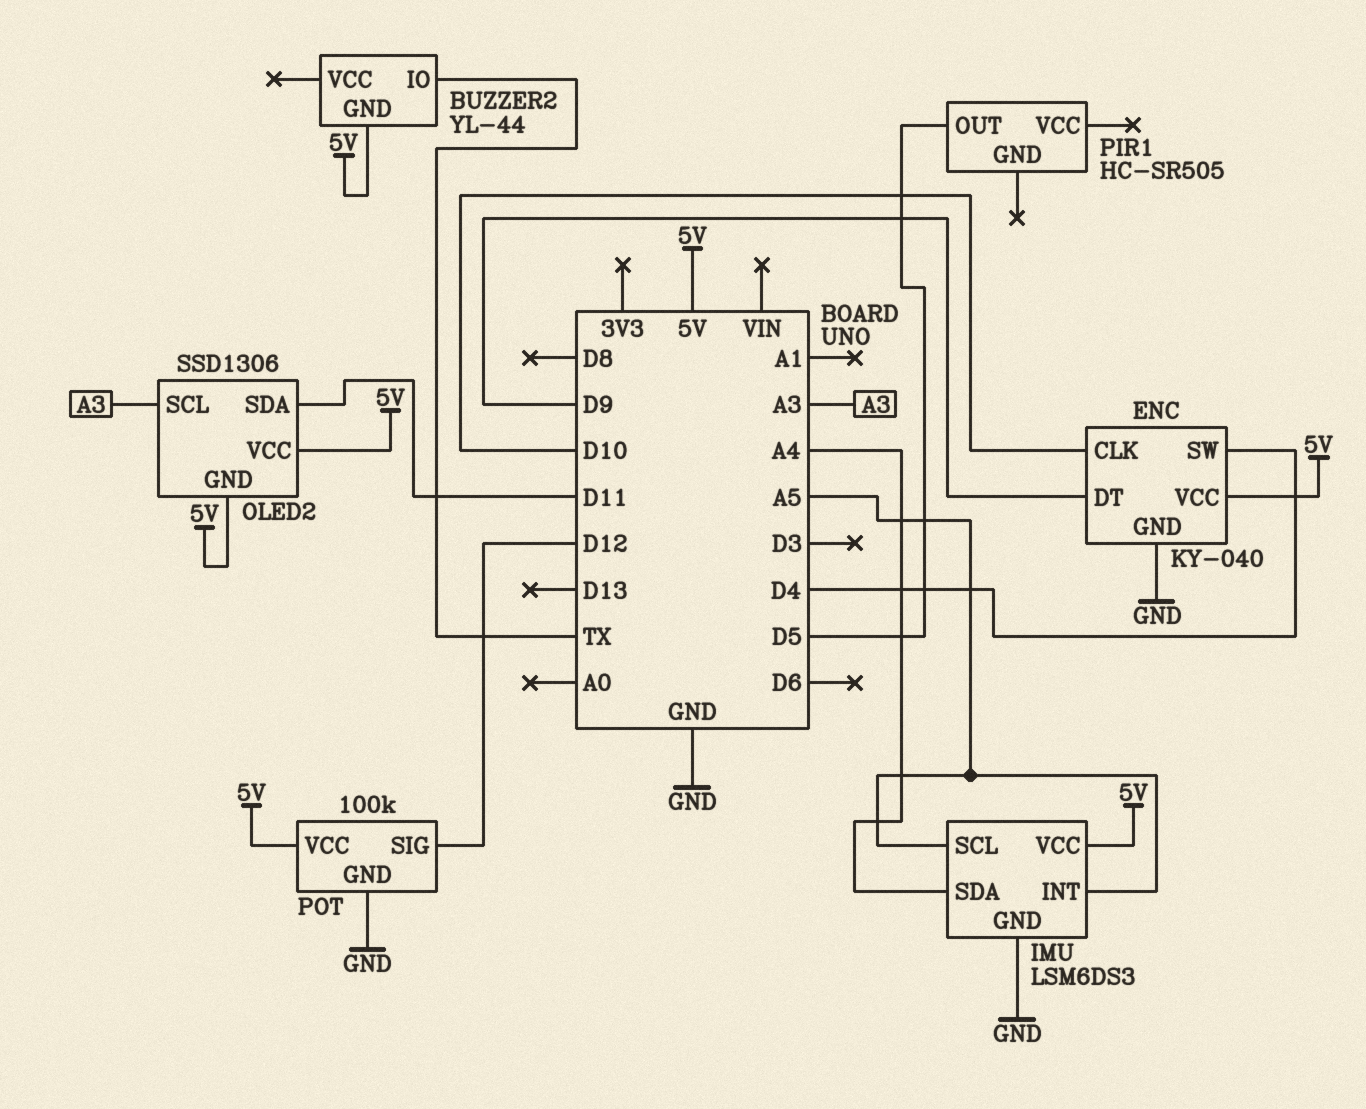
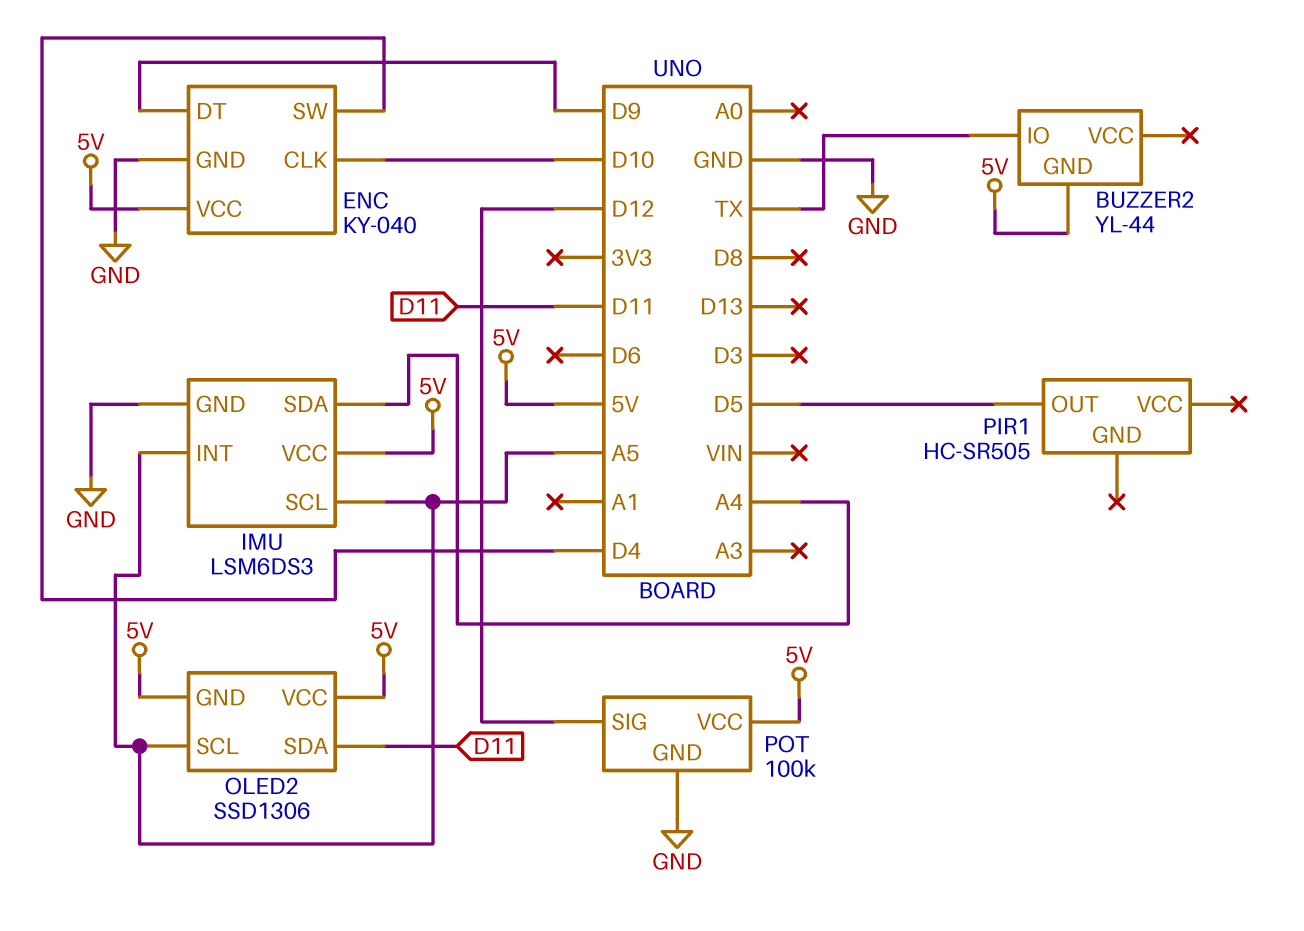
OLED2 pin SCL: A3 -> A5

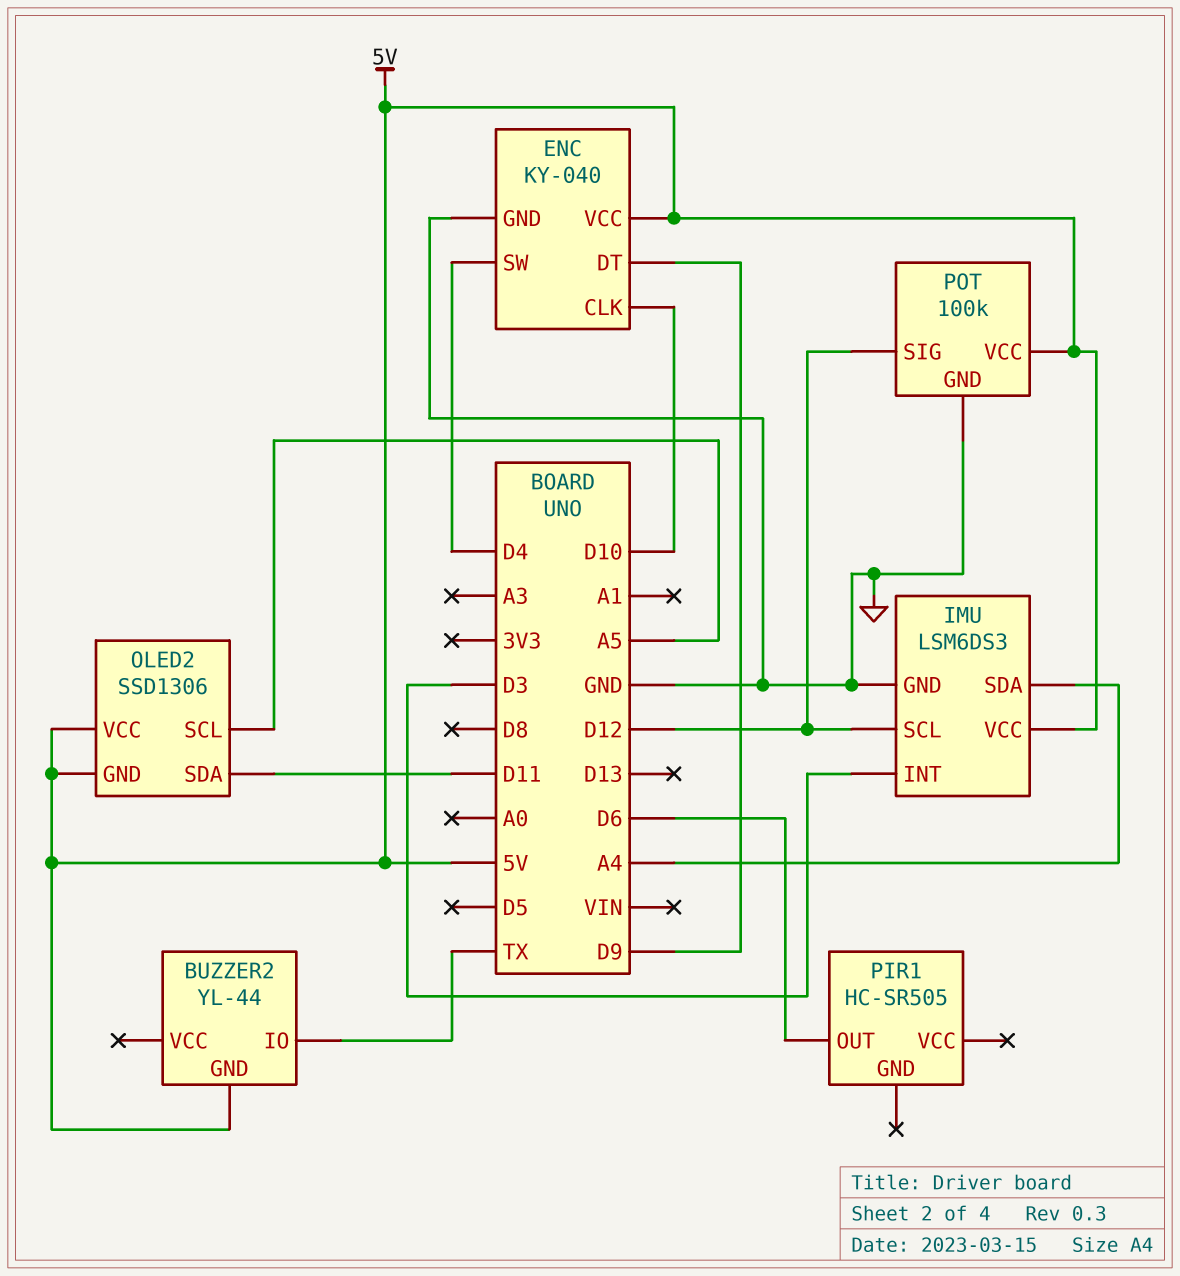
IMU pin INT: A5 -> D3
IMU pin SCL: A5 -> D12
PIR1 pin OUT: D5 -> D6

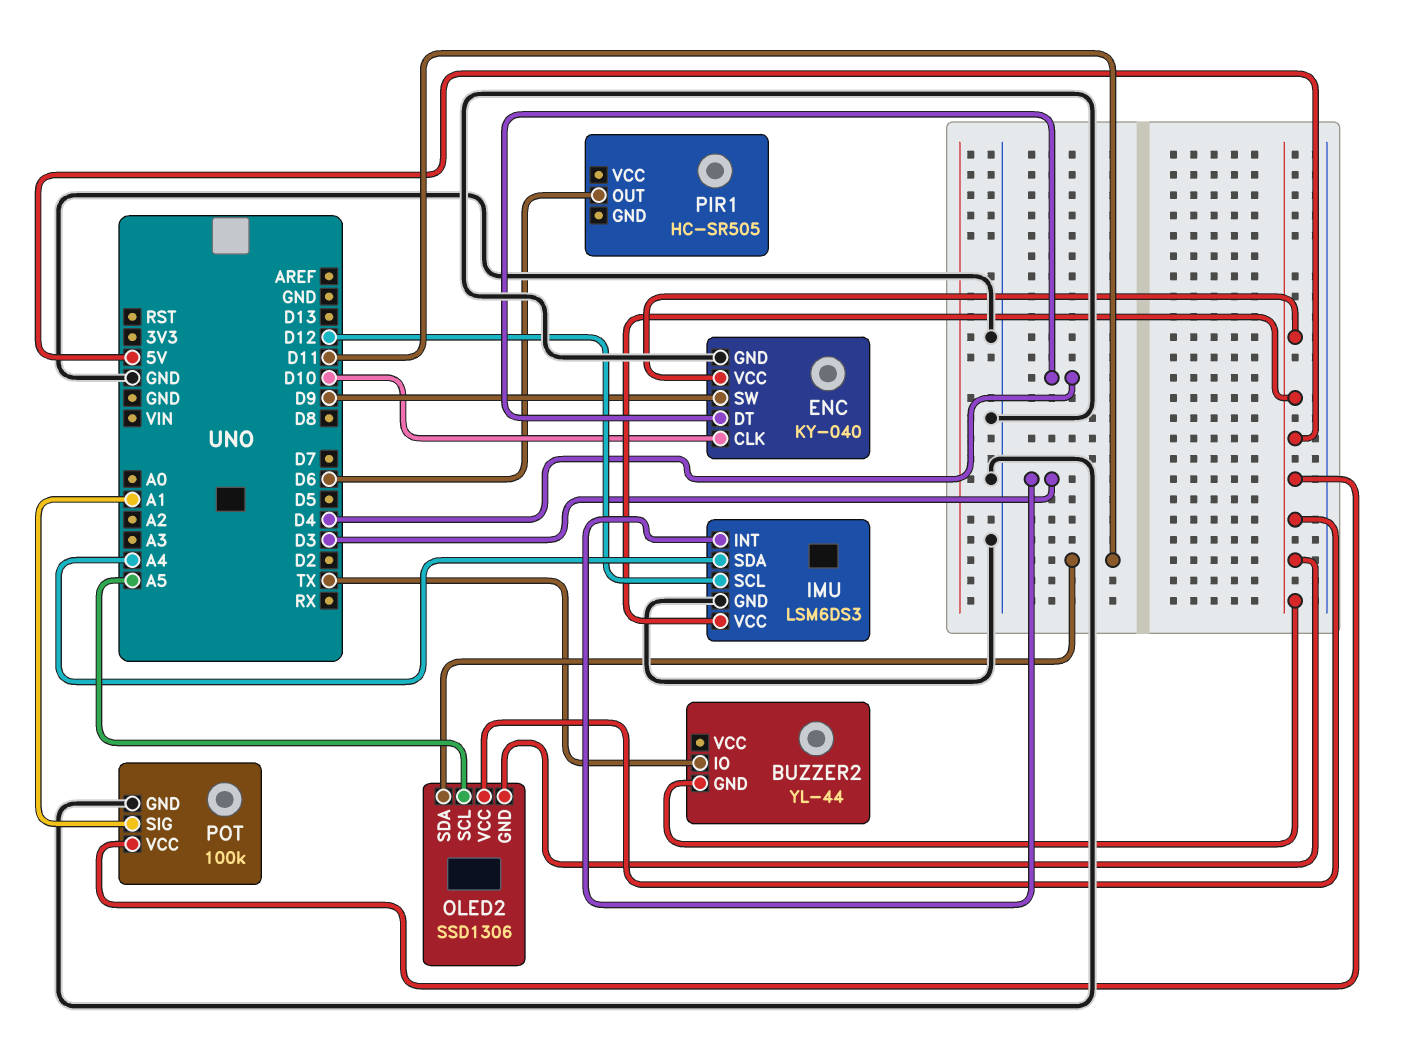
ENC pin DT: D9 -> D4
ENC pin SW: D4 -> D9
POT pin SIG: D12 -> A1

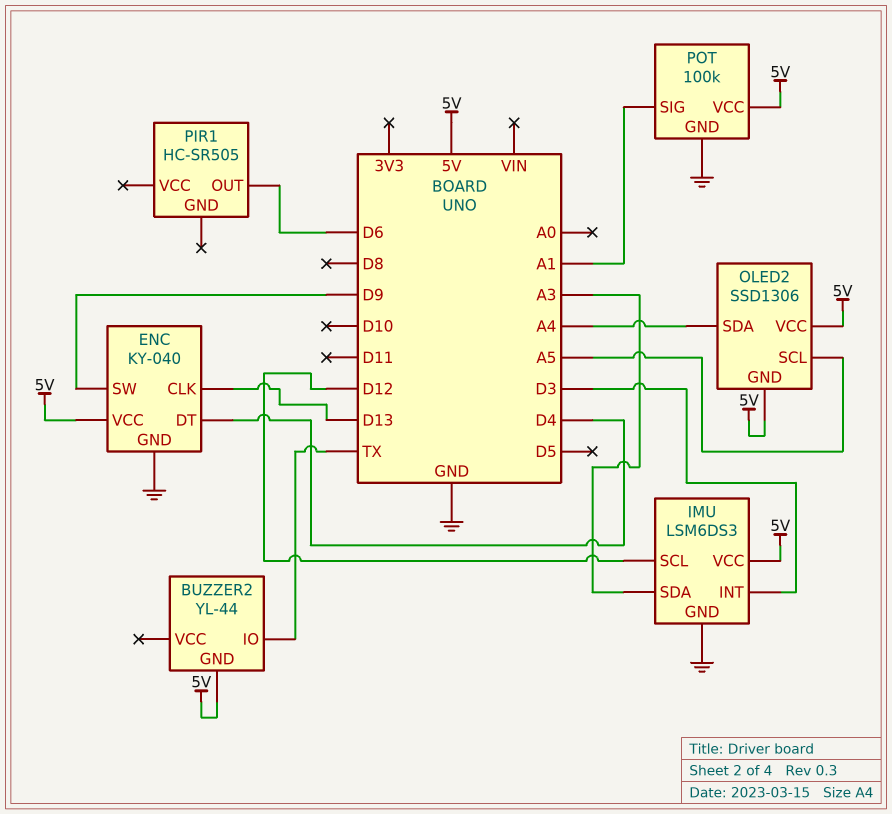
ENC pin CLK: D10 -> D13
IMU pin SDA: A4 -> A3
OLED2 pin SDA: D11 -> A4

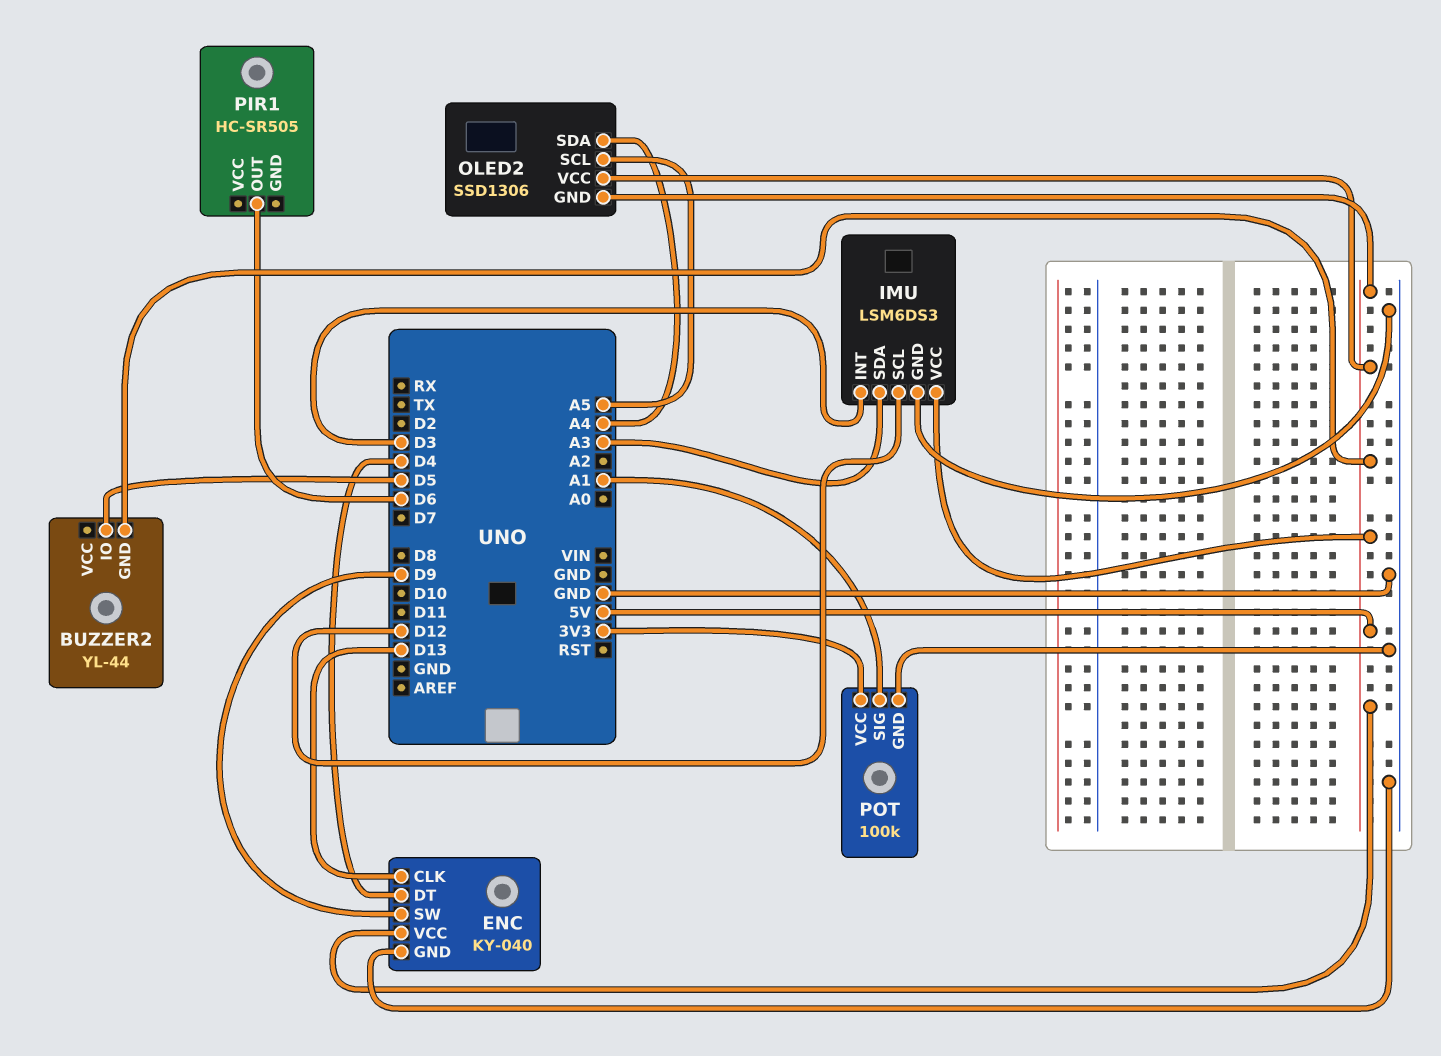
BUZZER2 pin IO: TX -> D5
POT pin VCC: 5V -> 3V3

